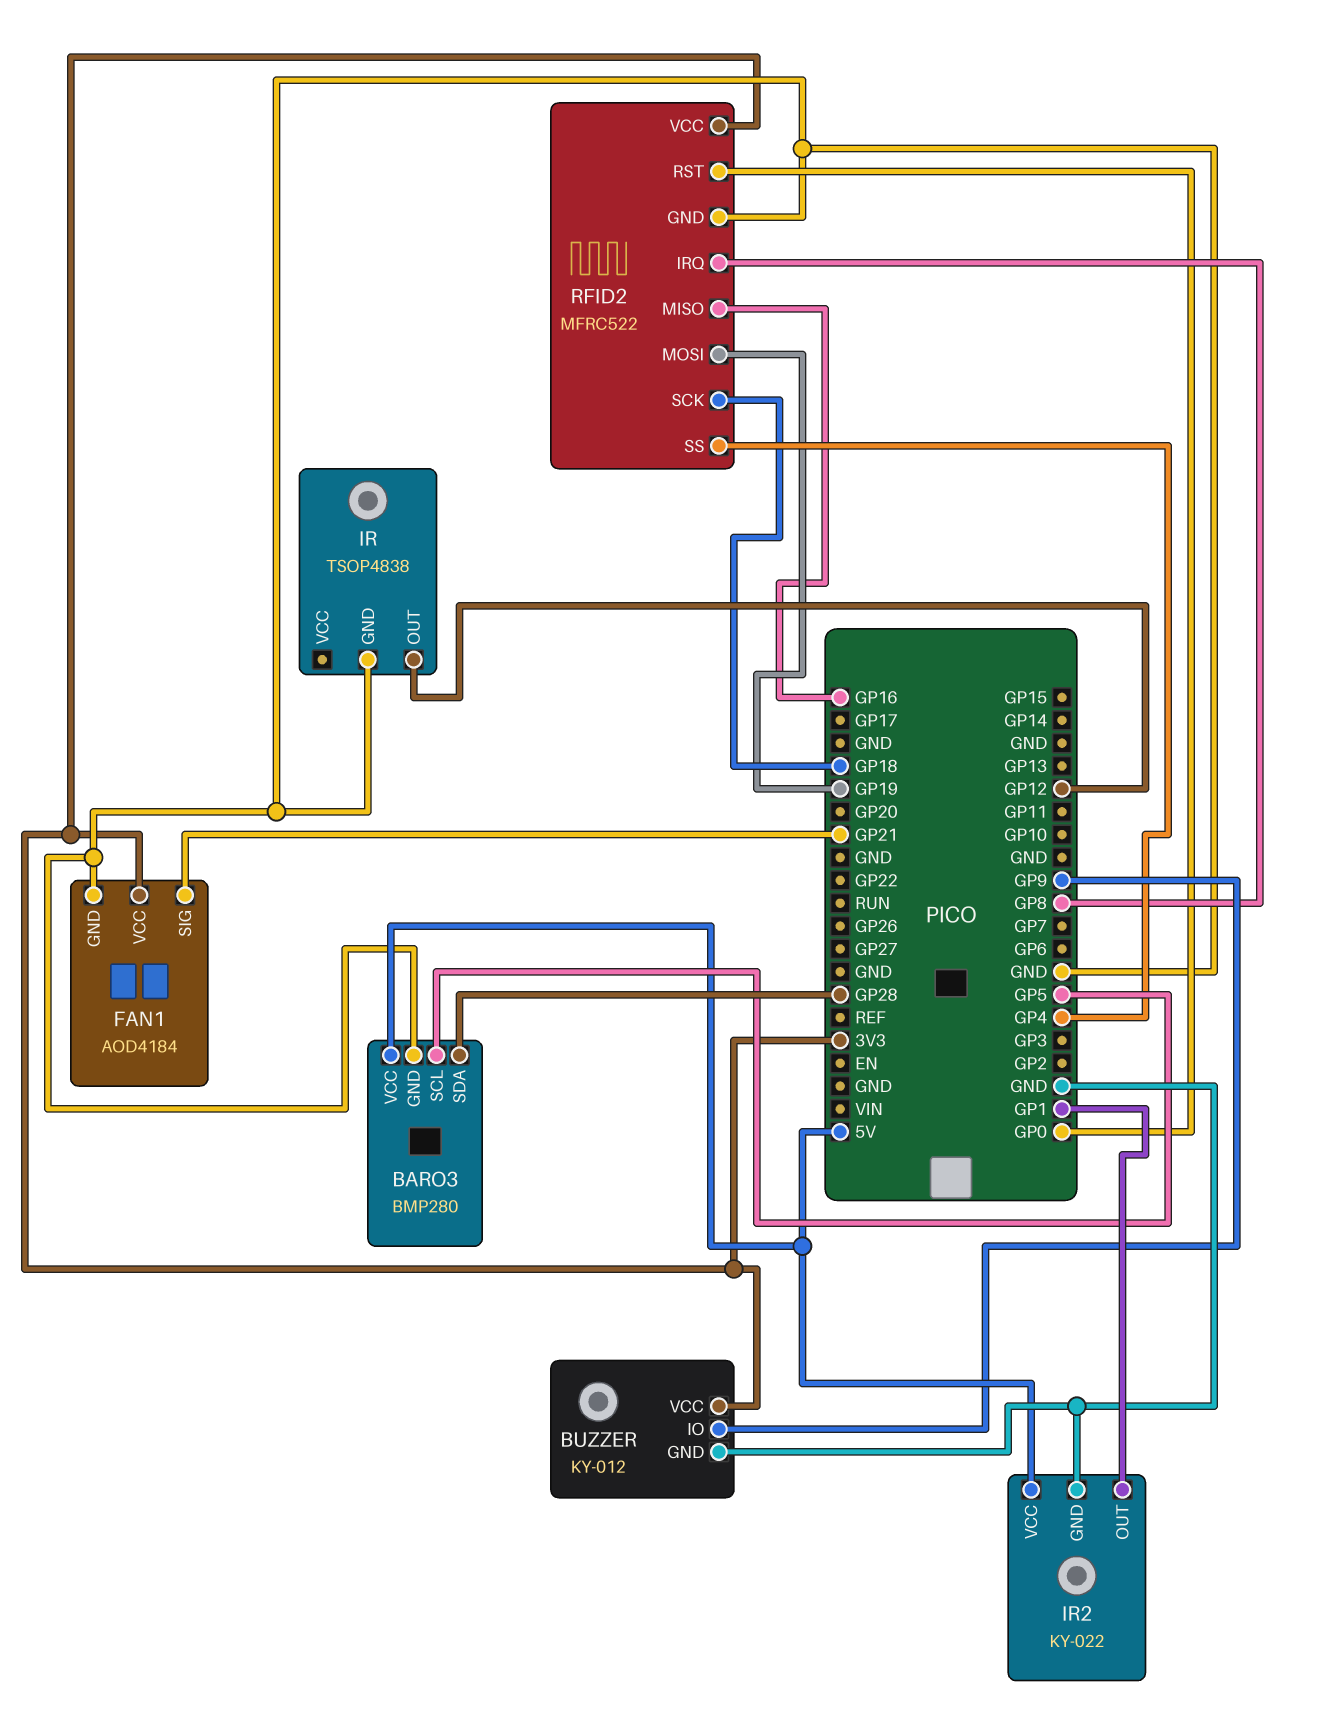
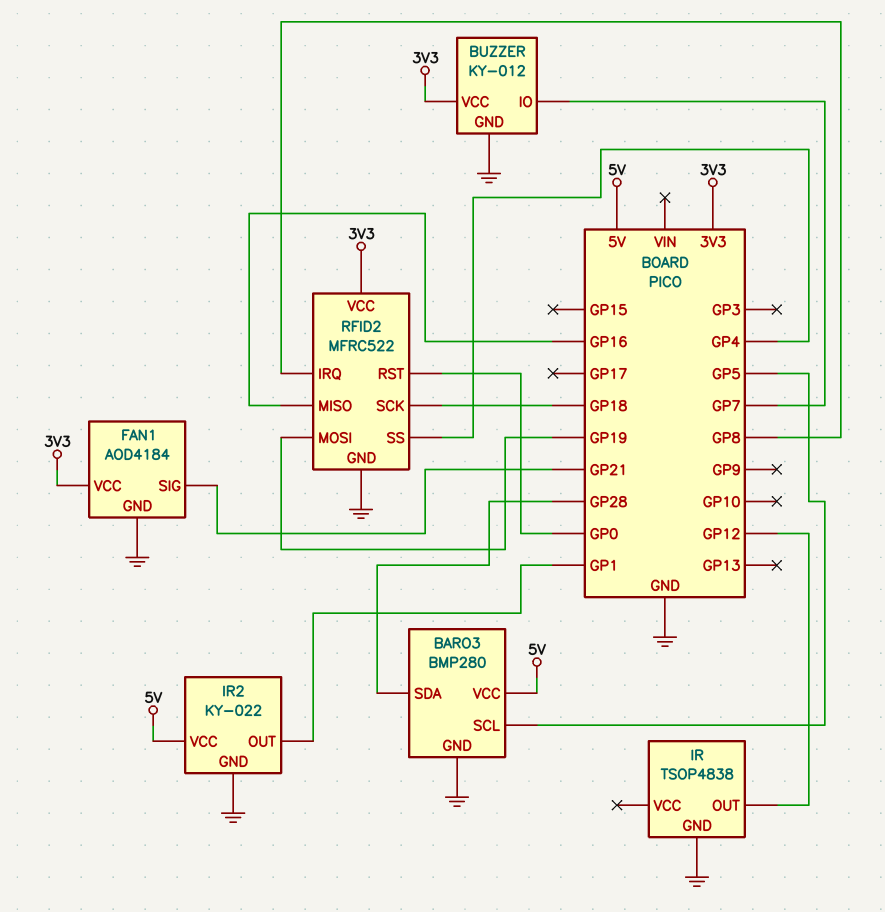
BUZZER pin IO: GP9 -> GP7

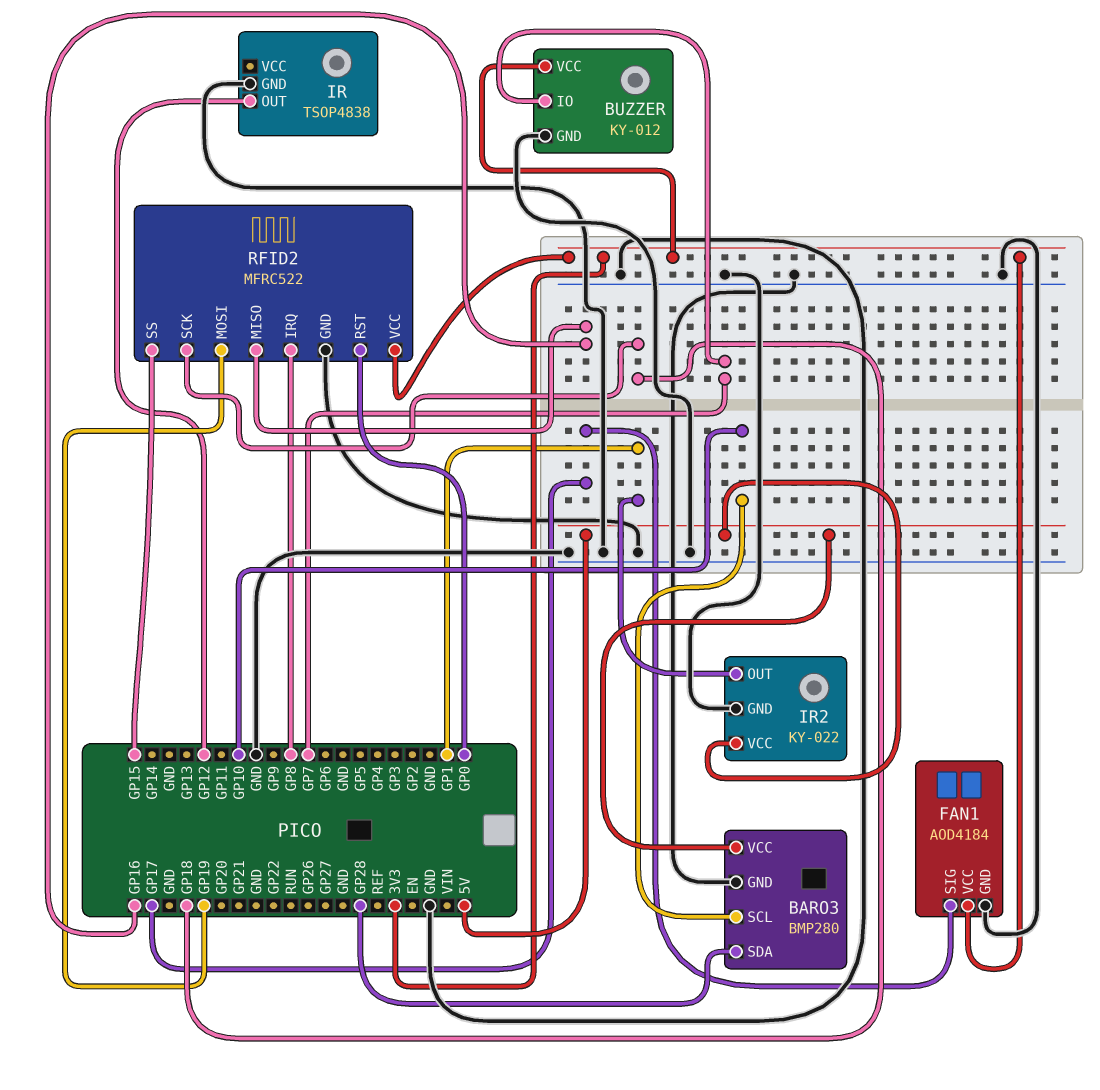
BARO3 pin SCL: GP5 -> GP10
FAN1 pin SIG: GP21 -> GP17
RFID2 pin SS: GP4 -> GP15

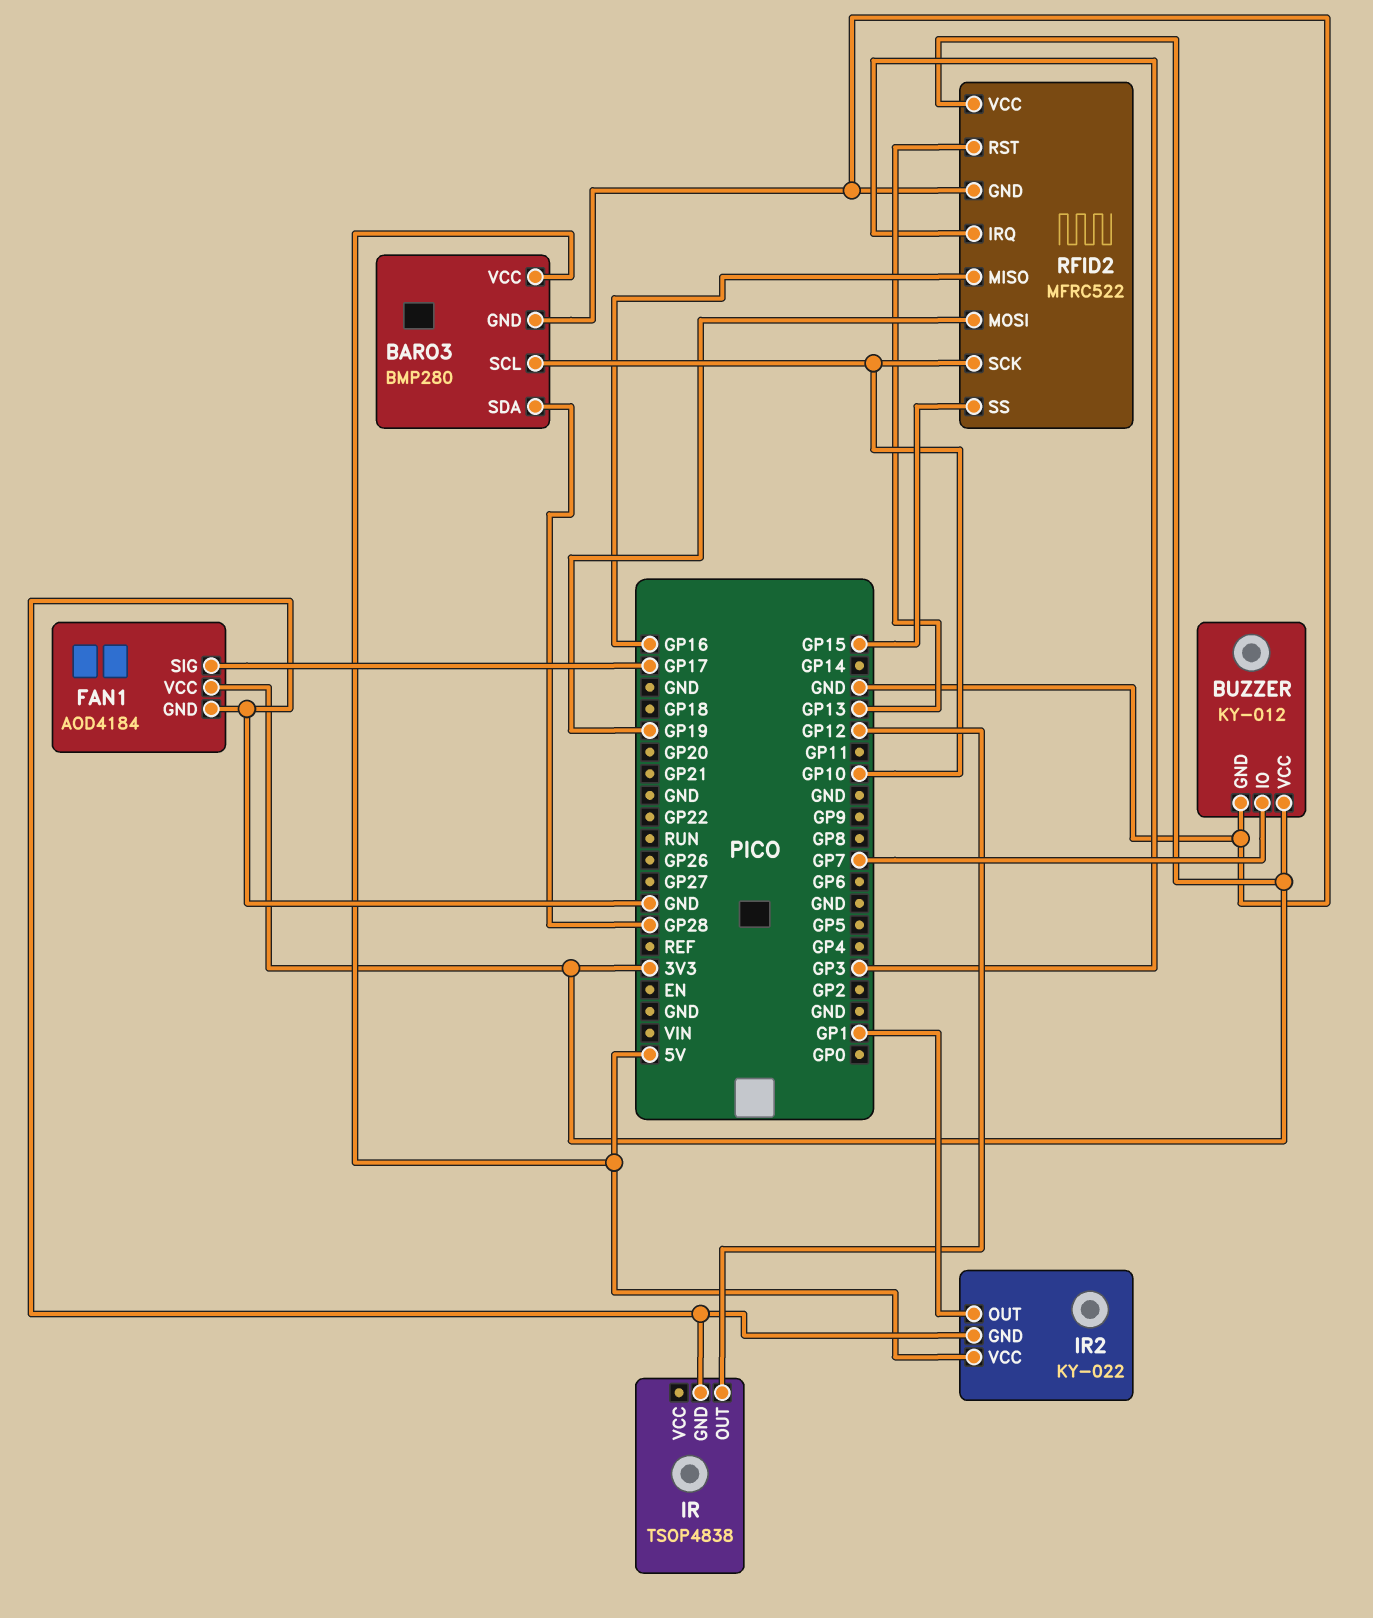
RFID2 pin IRQ: GP8 -> GP3
RFID2 pin RST: GP0 -> GP13
RFID2 pin SCK: GP18 -> GP10

